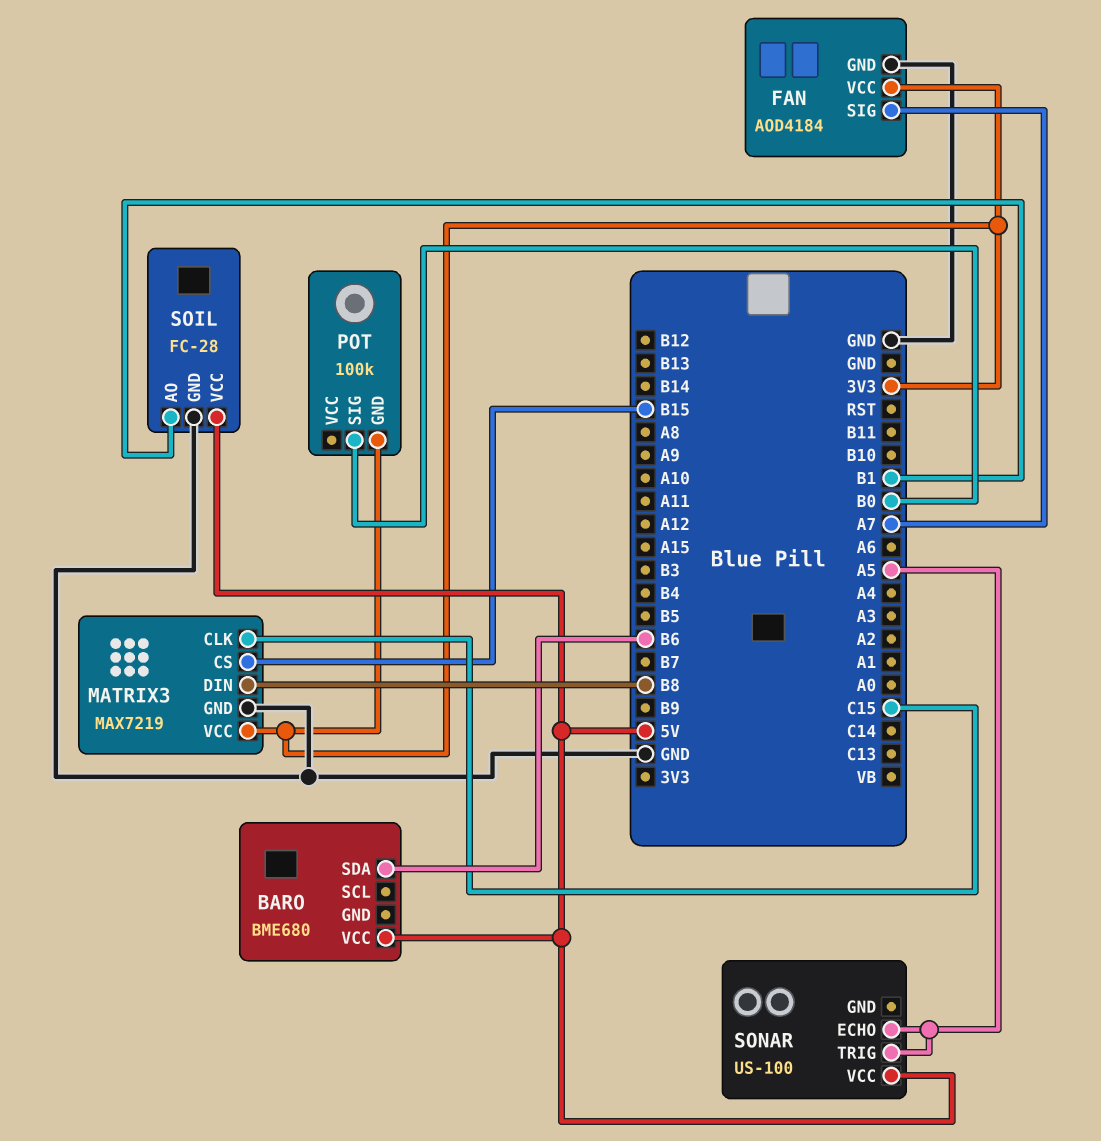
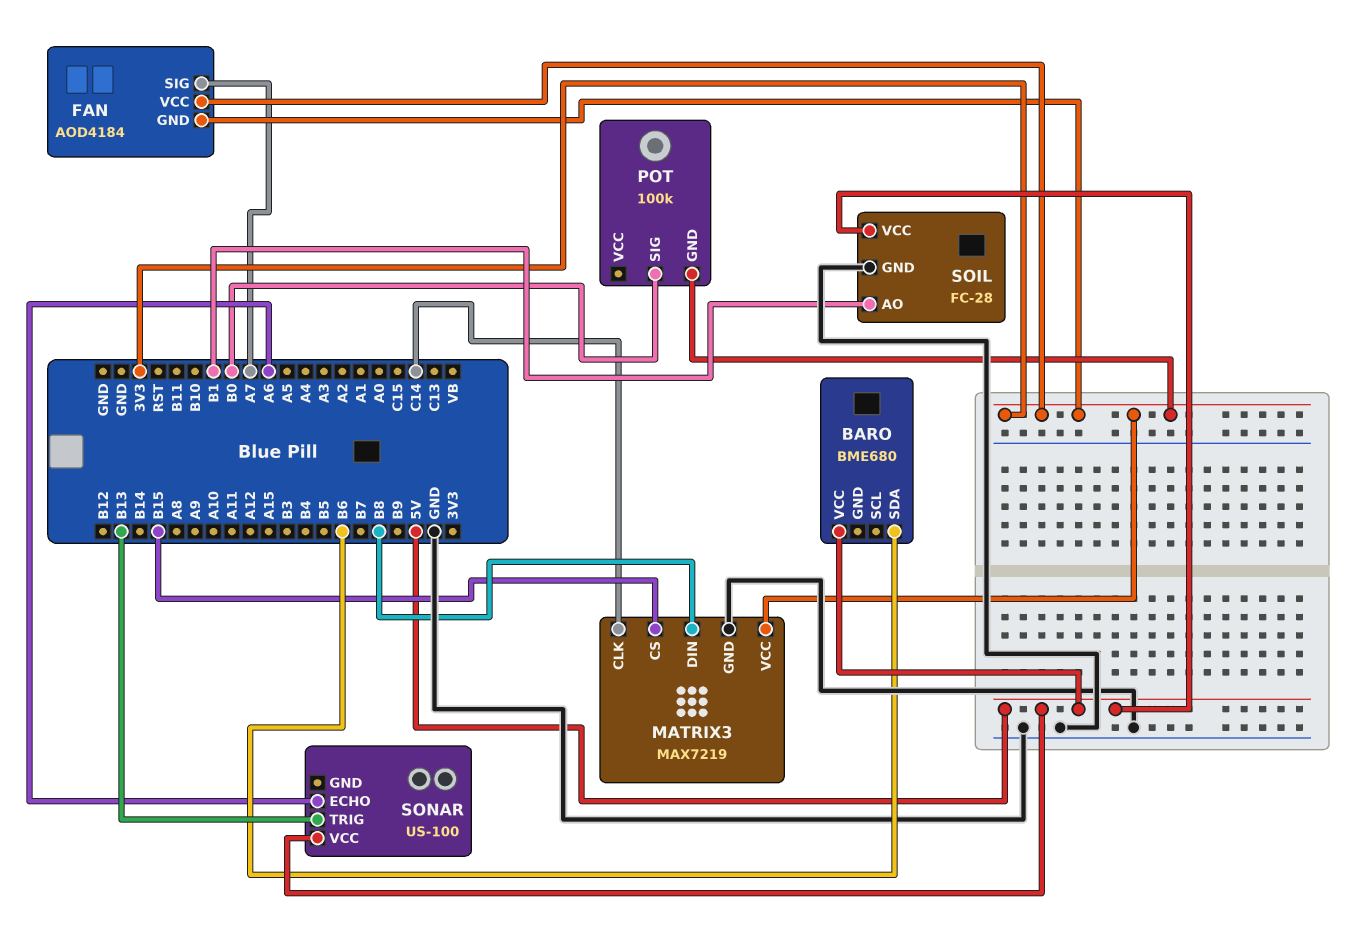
FAN pin GND: GND -> 3V3
MATRIX3 pin CLK: C15 -> C14
SONAR pin ECHO: A5 -> A6
SONAR pin TRIG: A5 -> B13

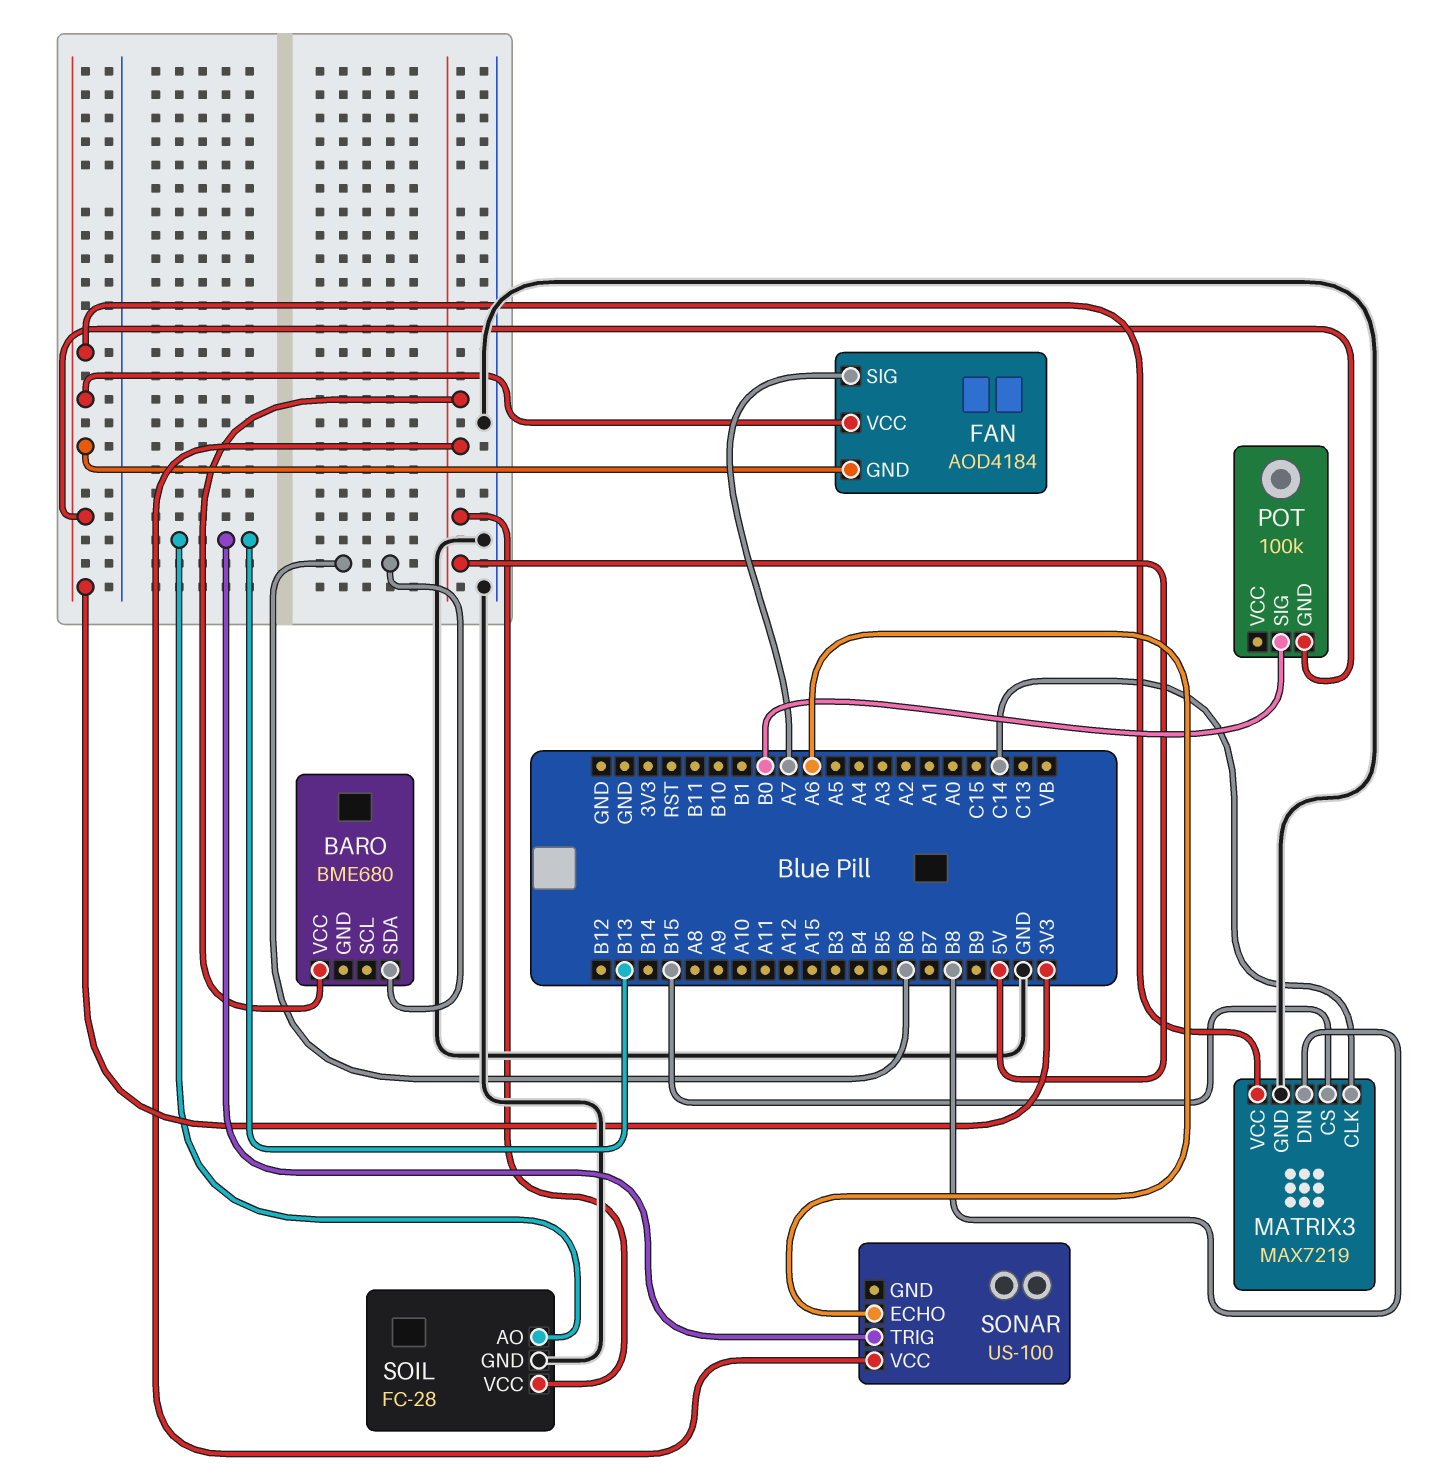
SOIL pin AO: B1 -> B13

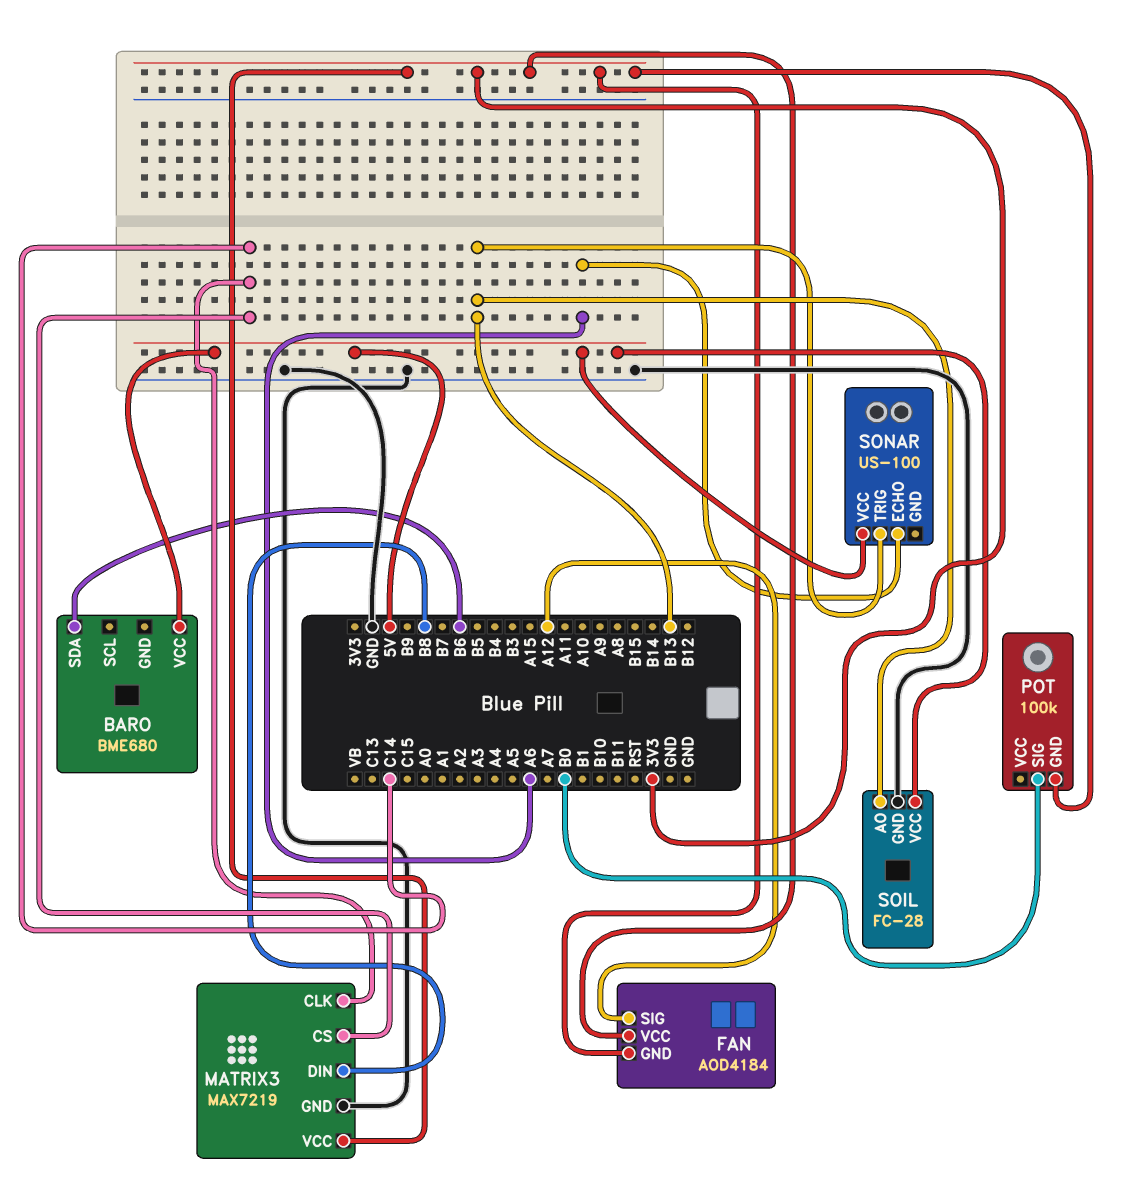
FAN pin SIG: A7 -> A12
MATRIX3 pin CS: B15 -> C14

